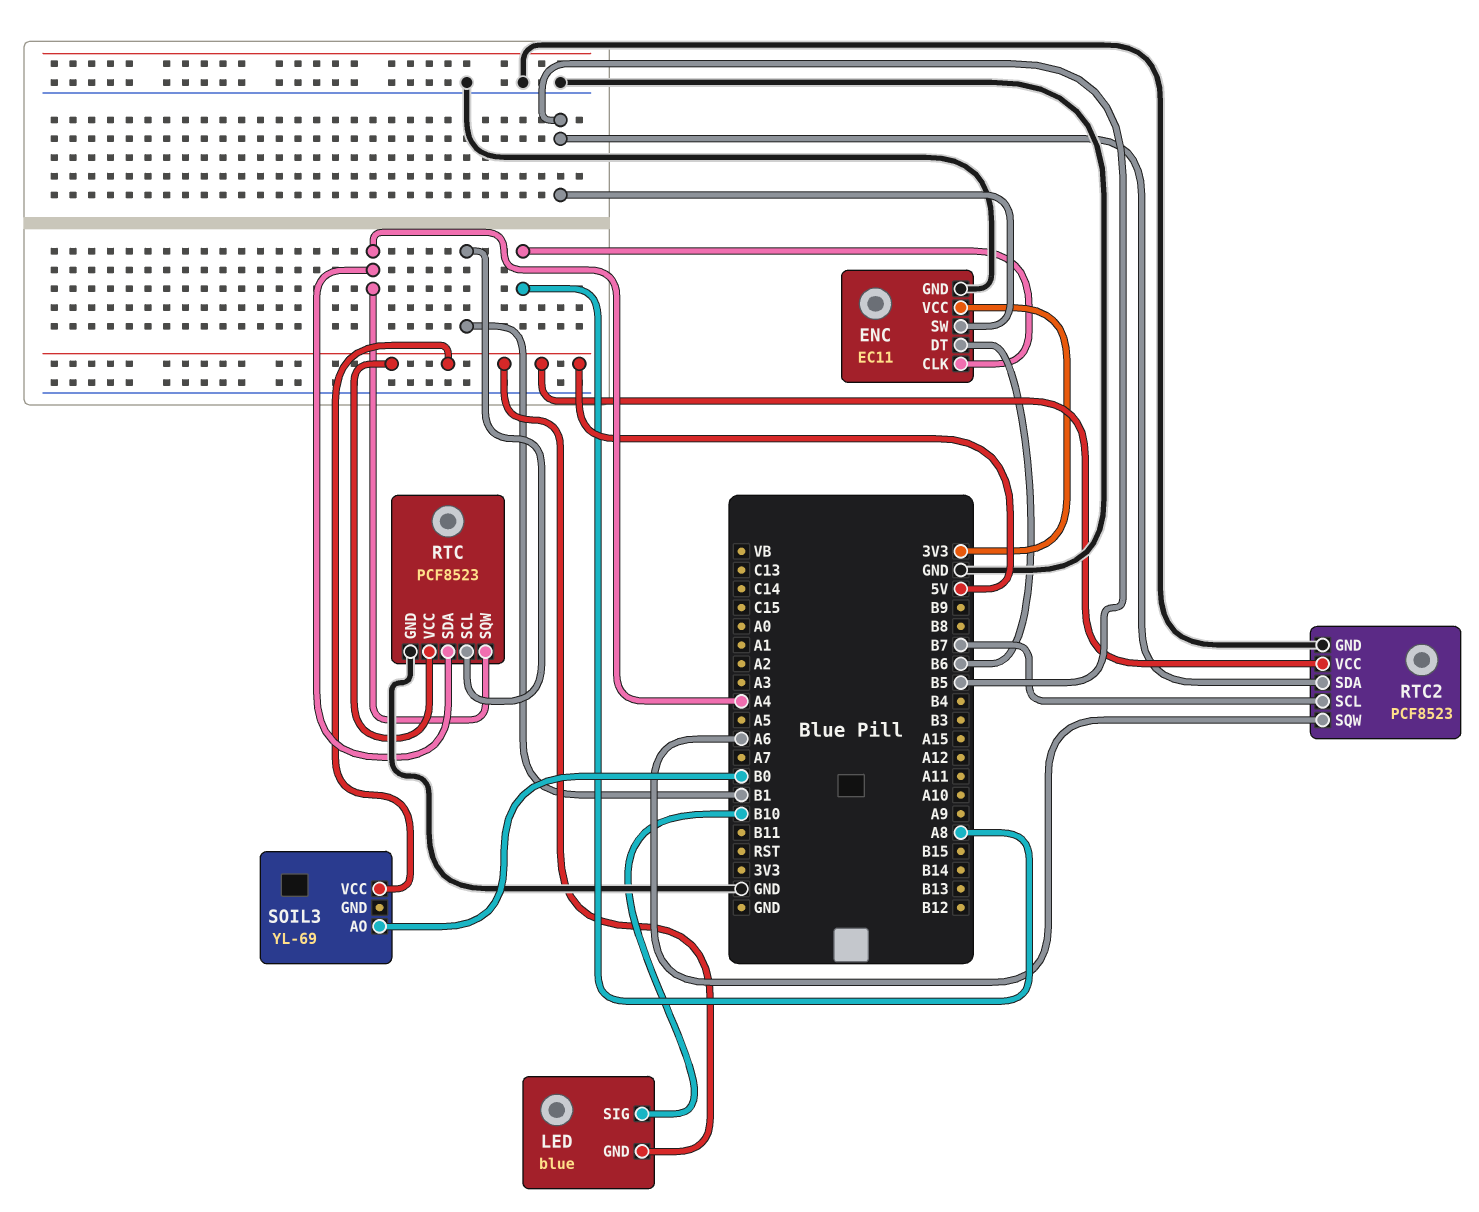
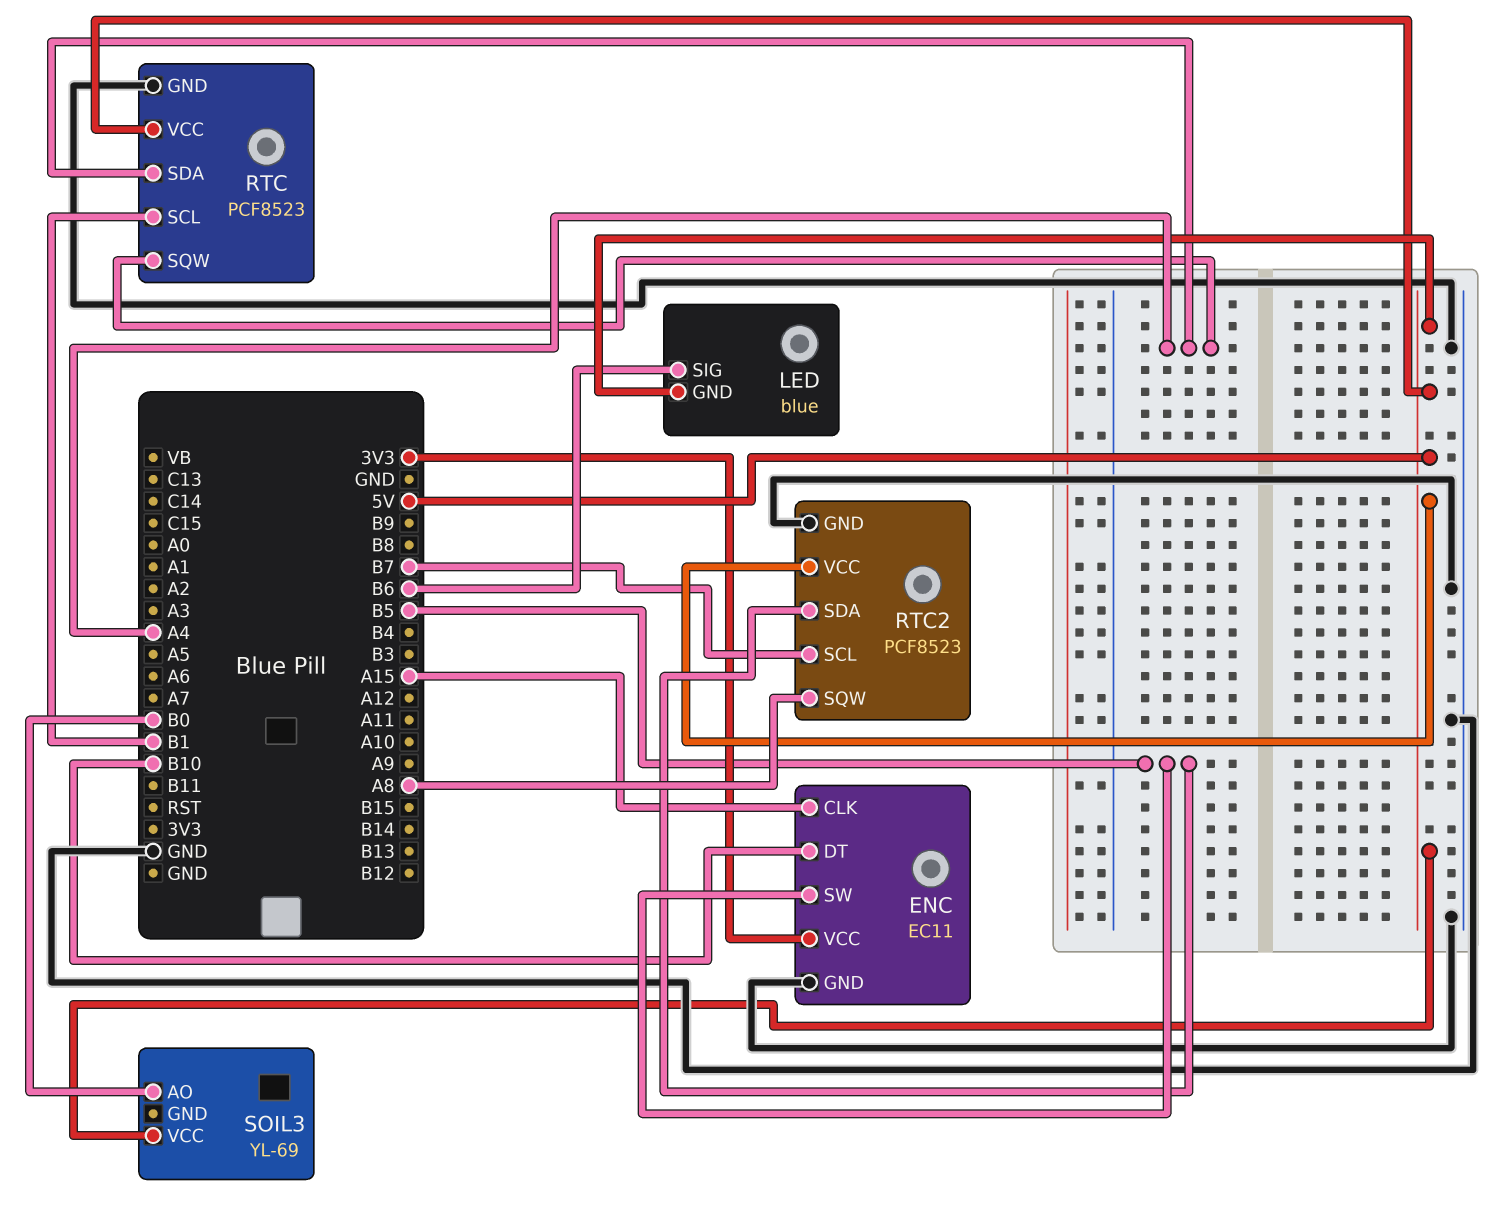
ENC pin CLK: A8 -> A15
ENC pin DT: B6 -> B10
LED pin SIG: B10 -> B6
RTC2 pin SQW: A6 -> A8

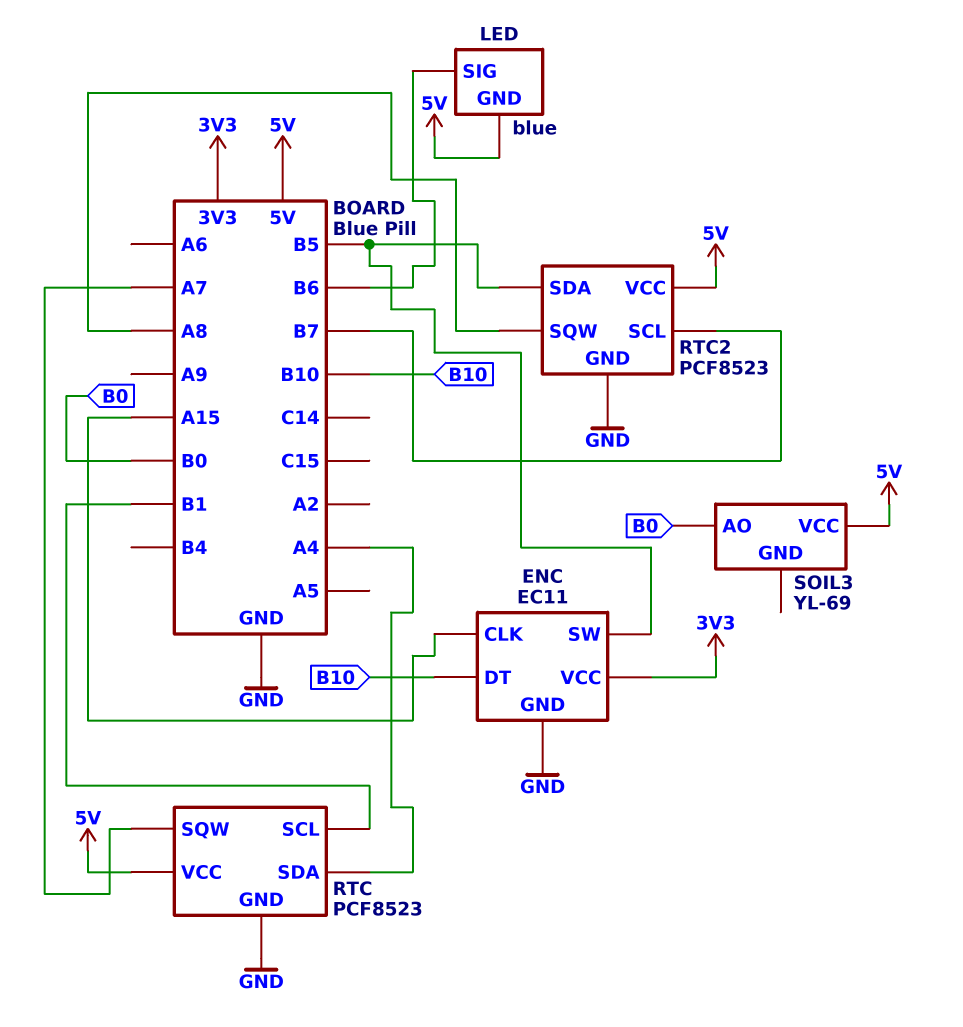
RTC pin SQW: A4 -> A7

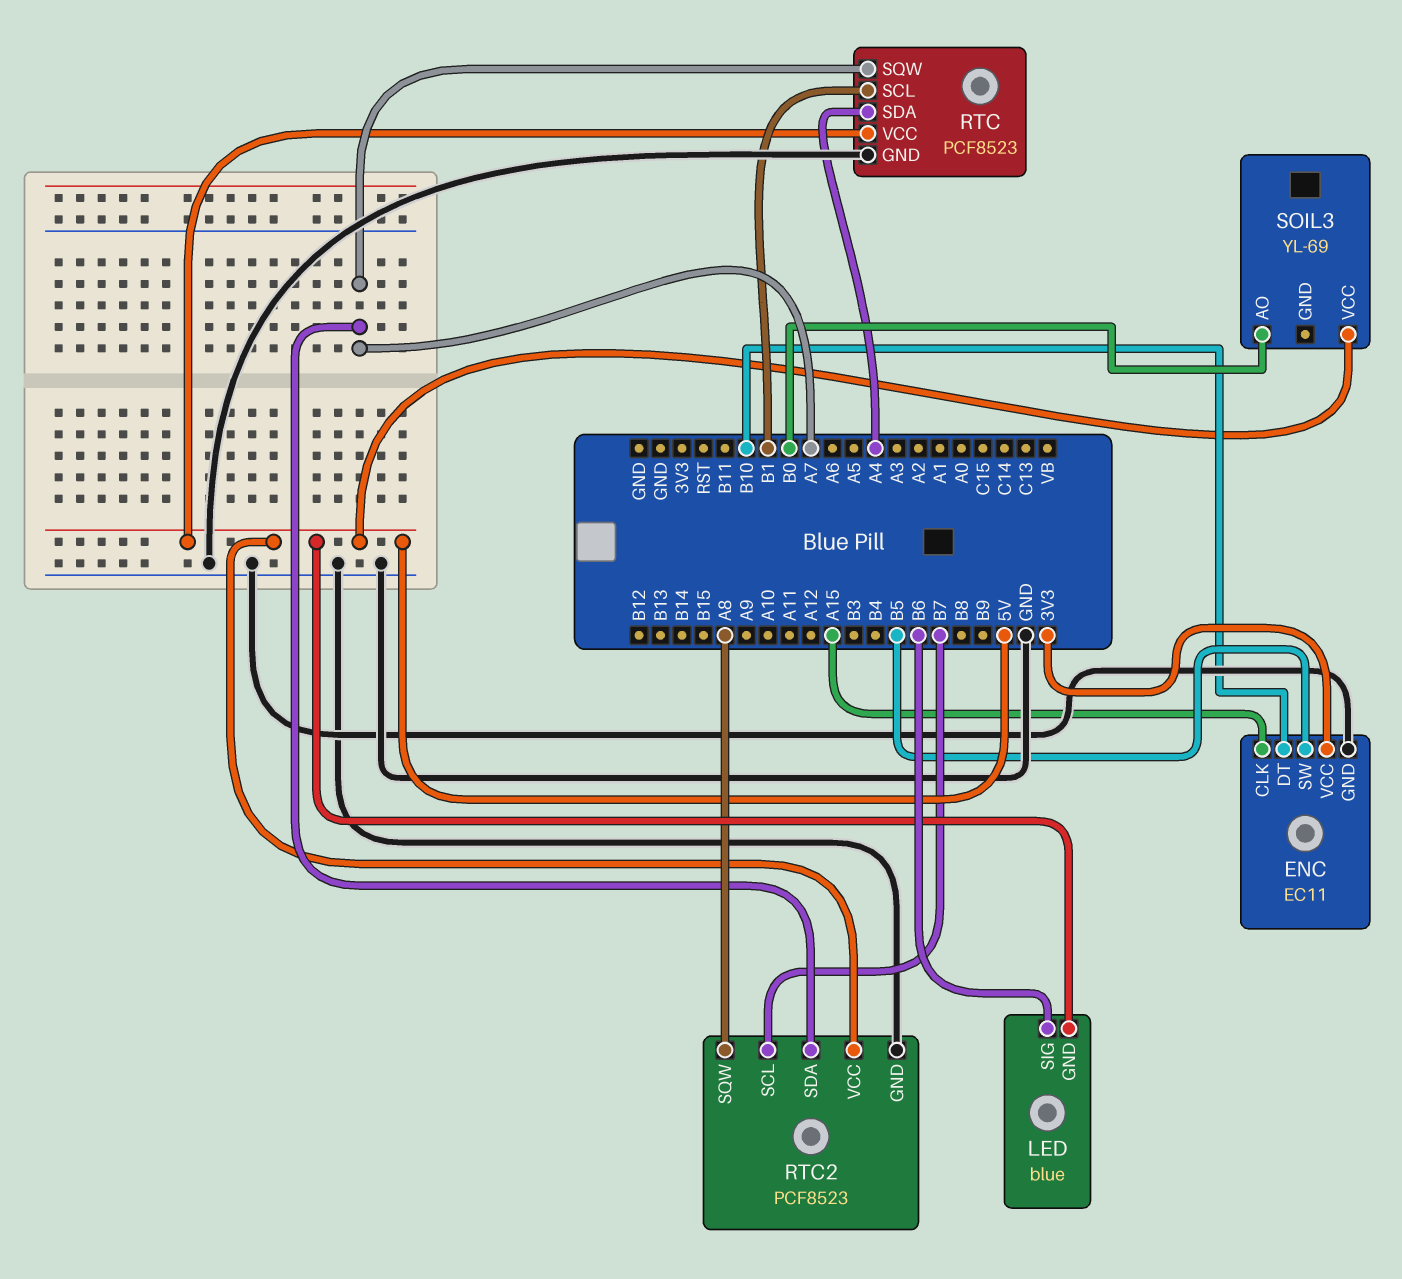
RTC2 pin SDA: B5 -> A7

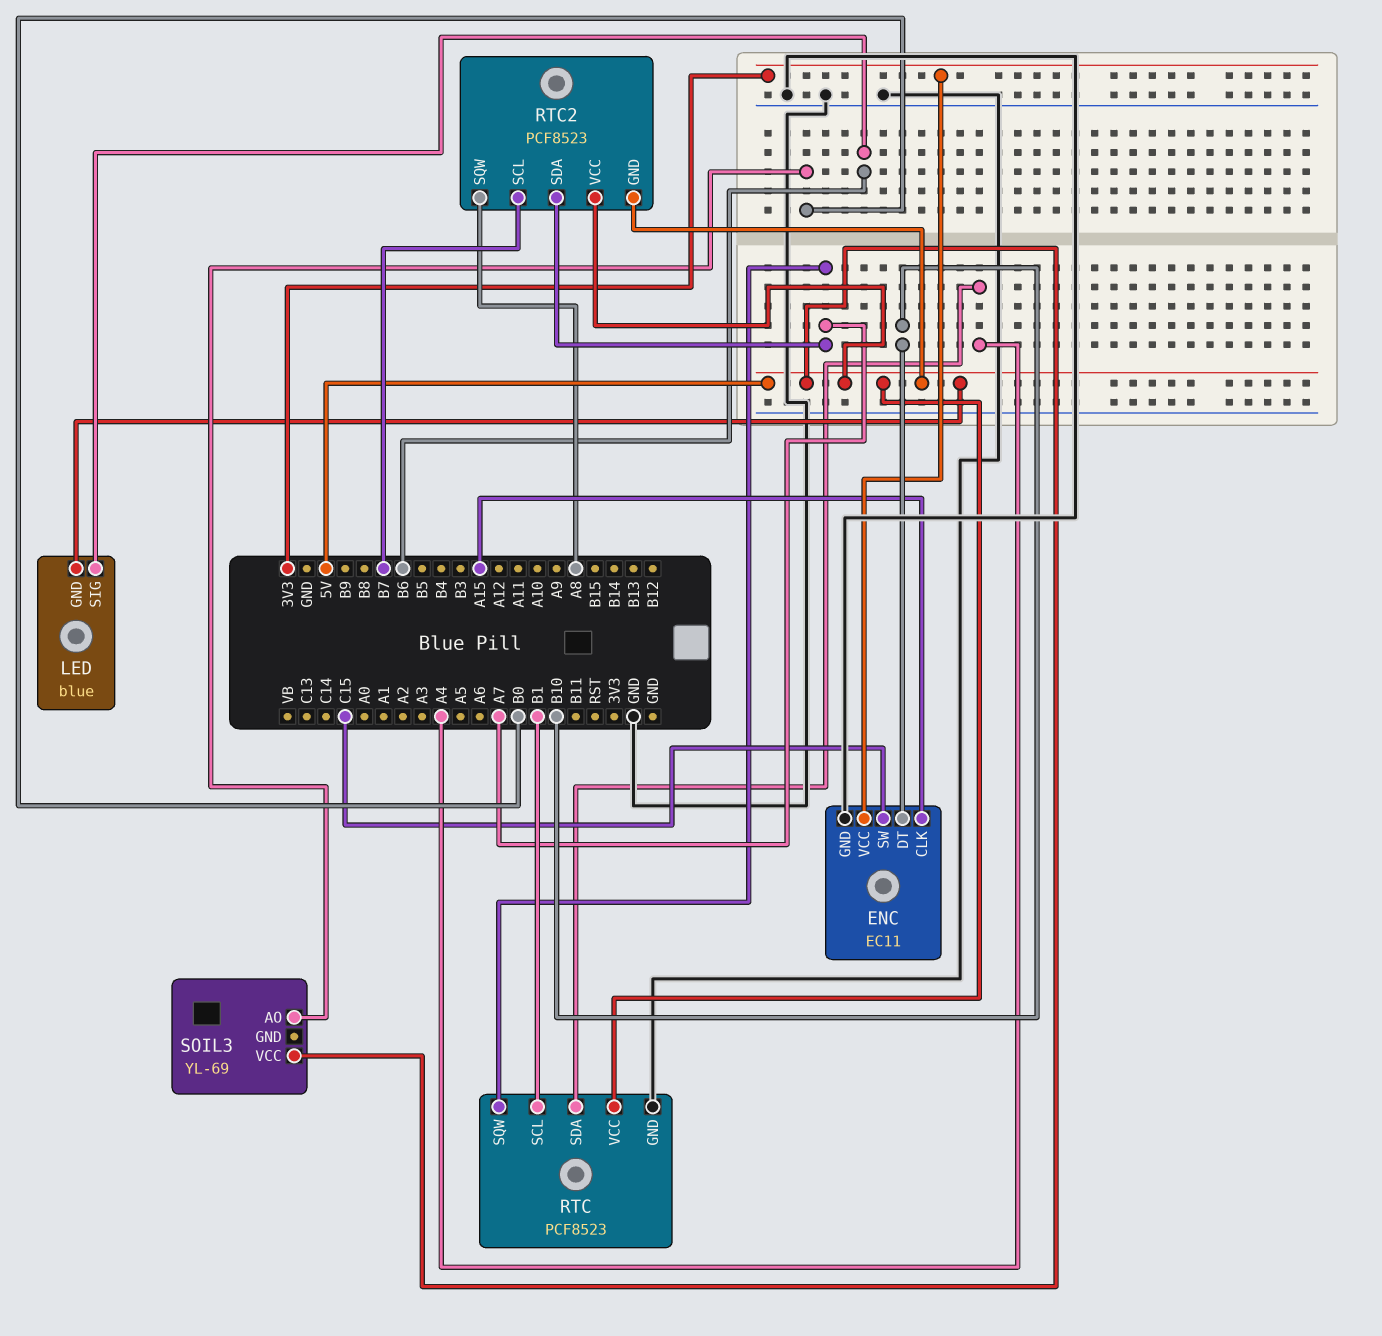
ENC pin SW: B5 -> C15
RTC2 pin GND: GND -> 5V

